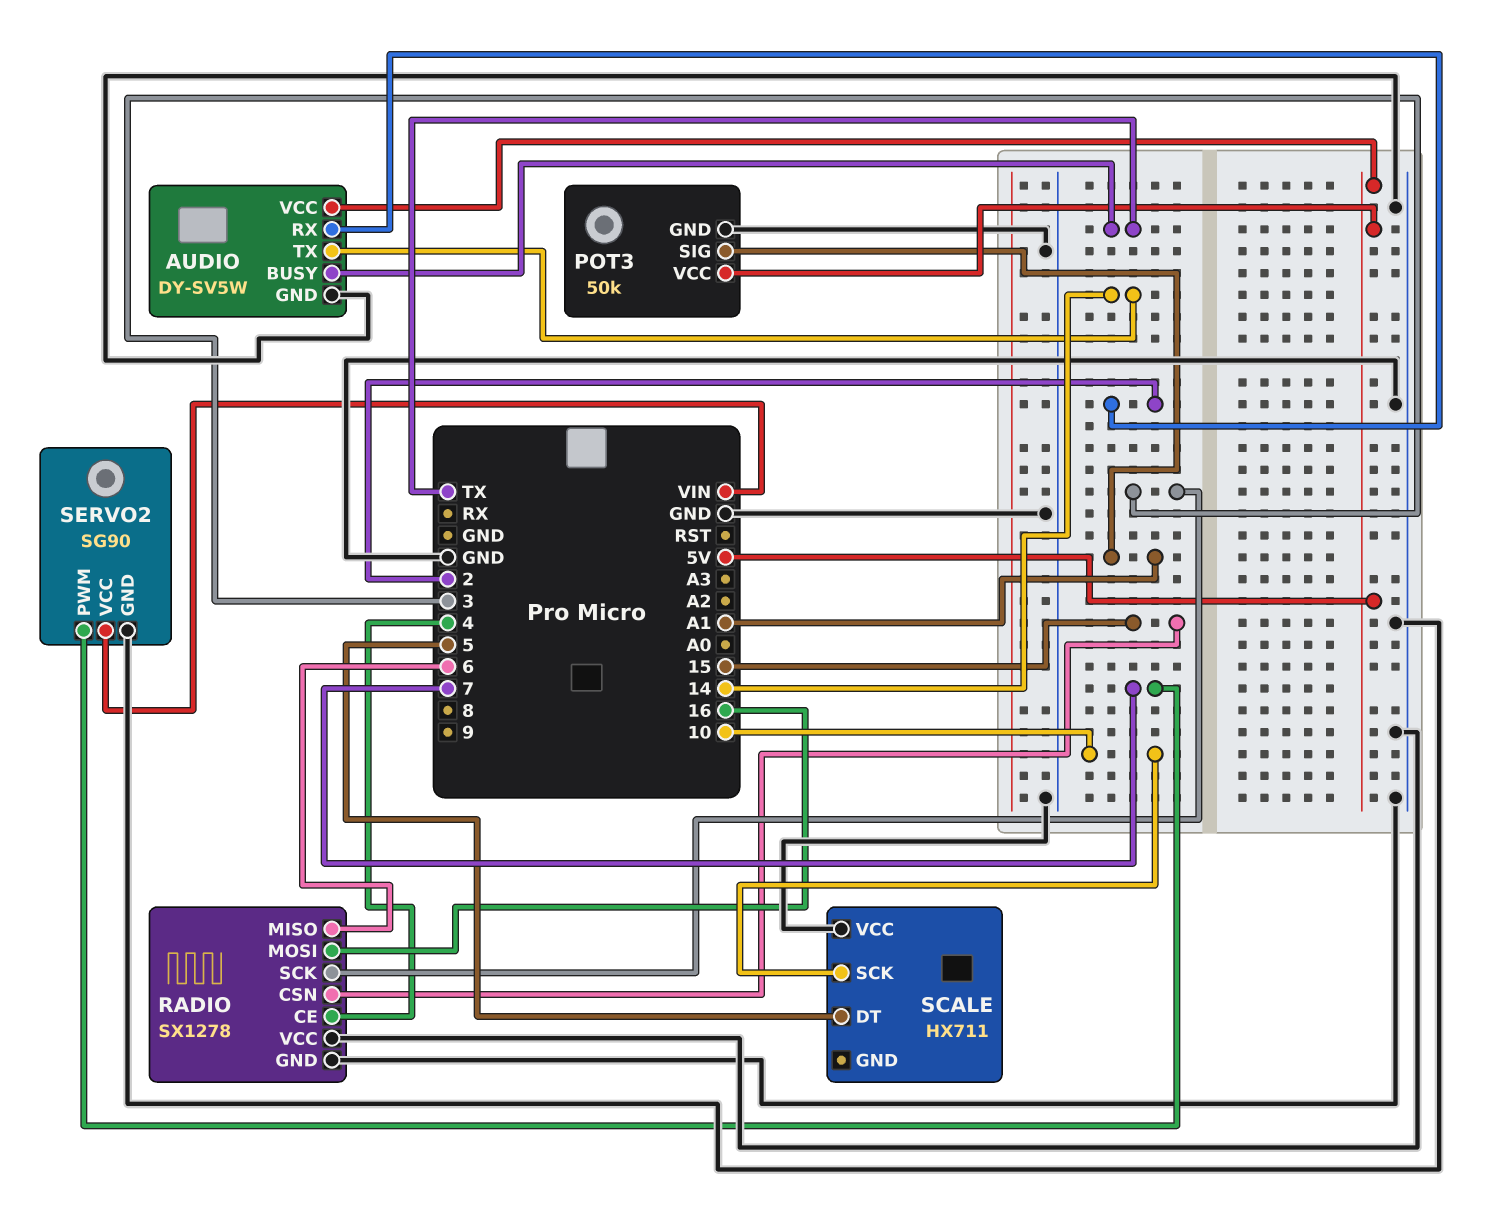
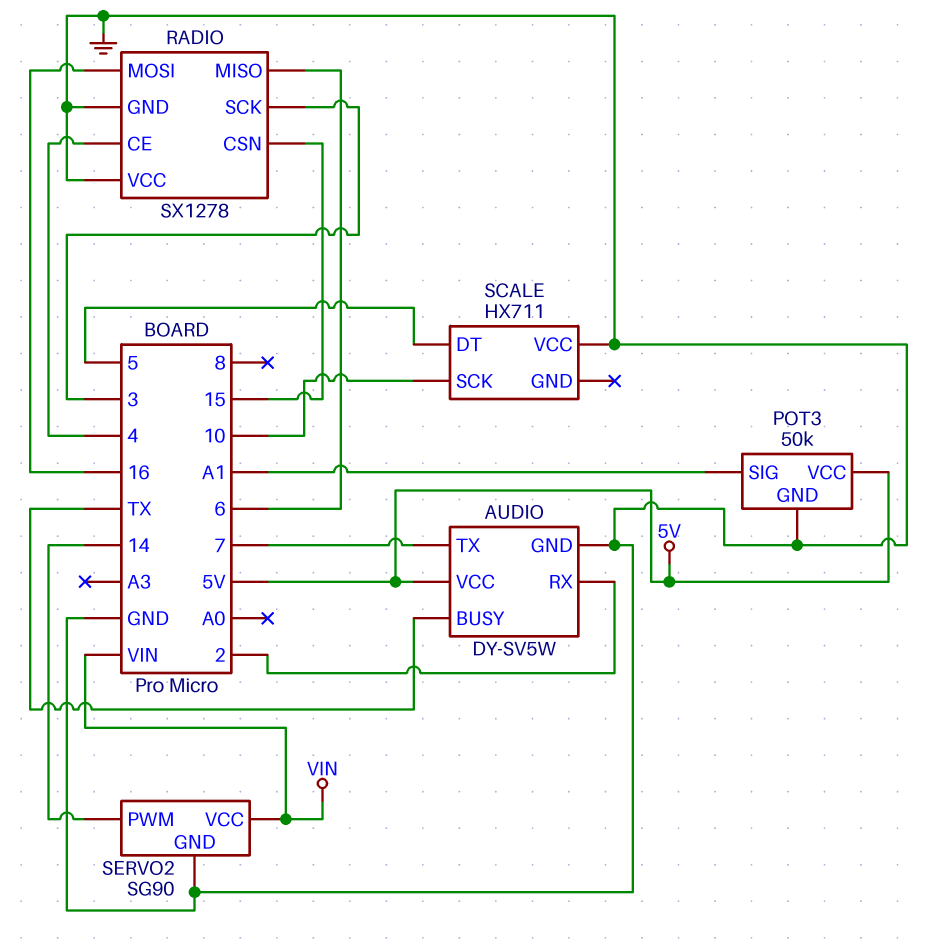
AUDIO pin TX: 14 -> 7
SERVO2 pin PWM: 7 -> 14

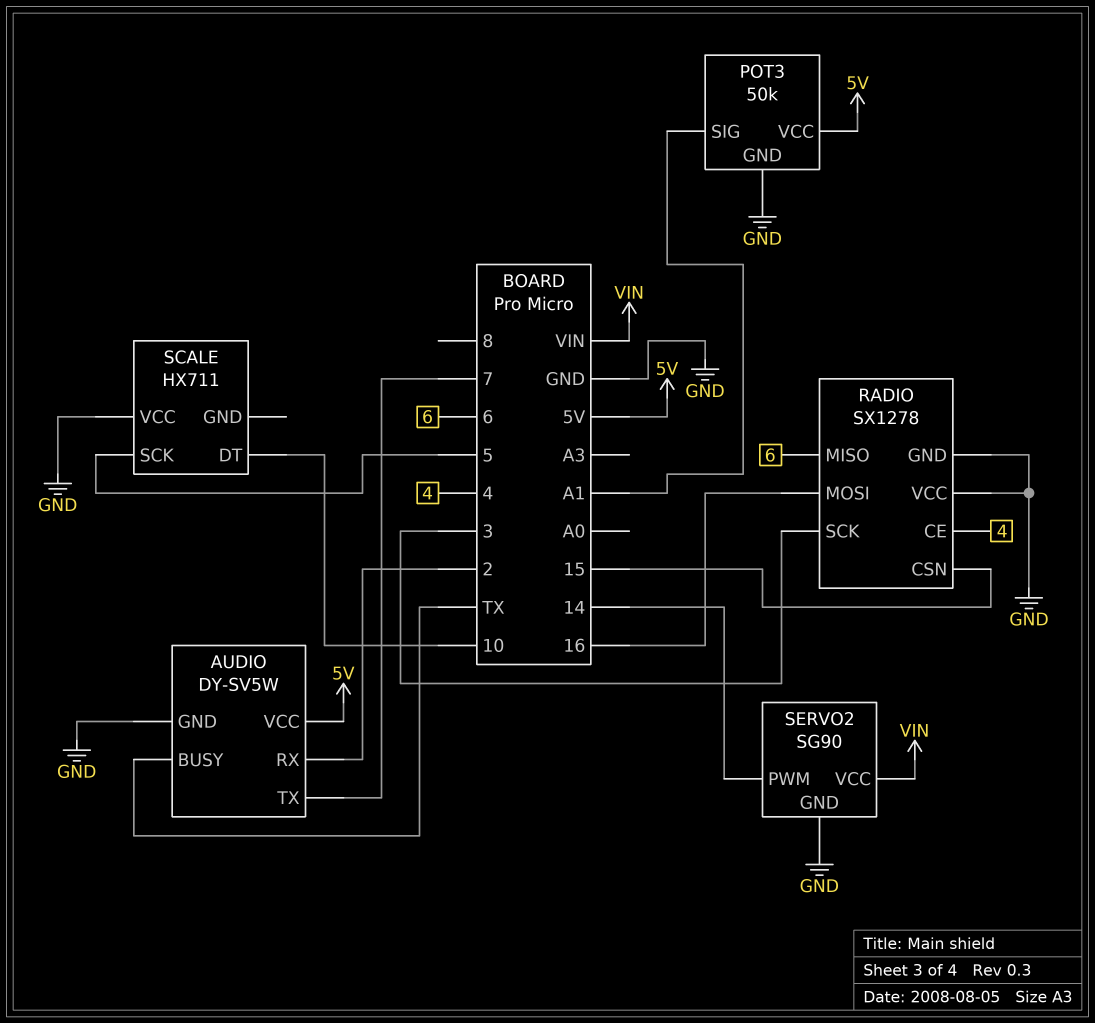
SCALE pin DT: 5 -> 10
SCALE pin SCK: 10 -> 5

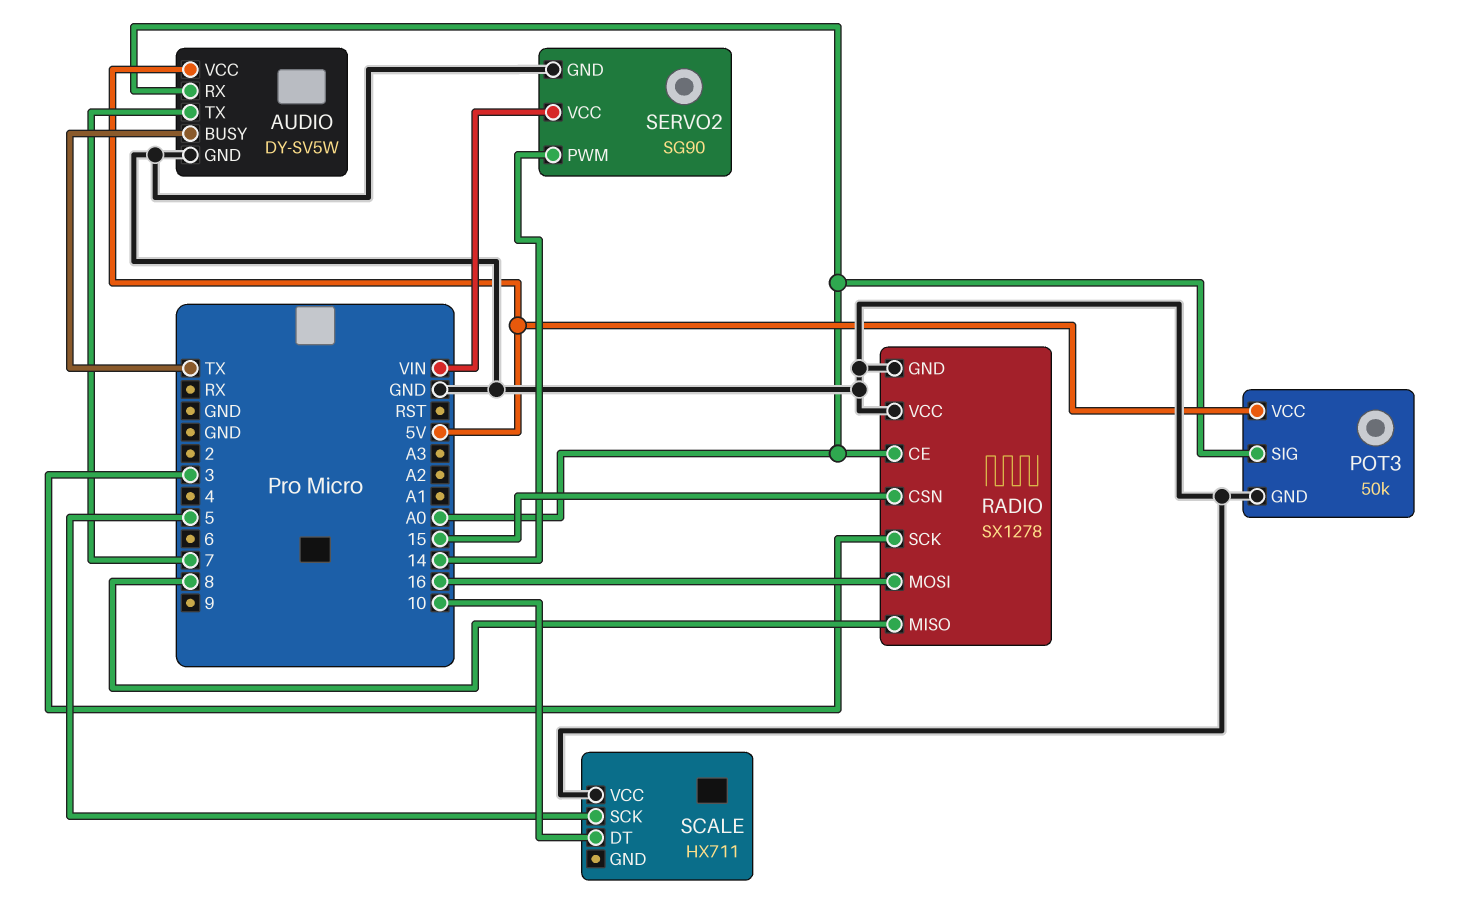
AUDIO pin RX: 2 -> A0
POT3 pin SIG: A1 -> A0
RADIO pin CE: 4 -> A0
RADIO pin MISO: 6 -> 8

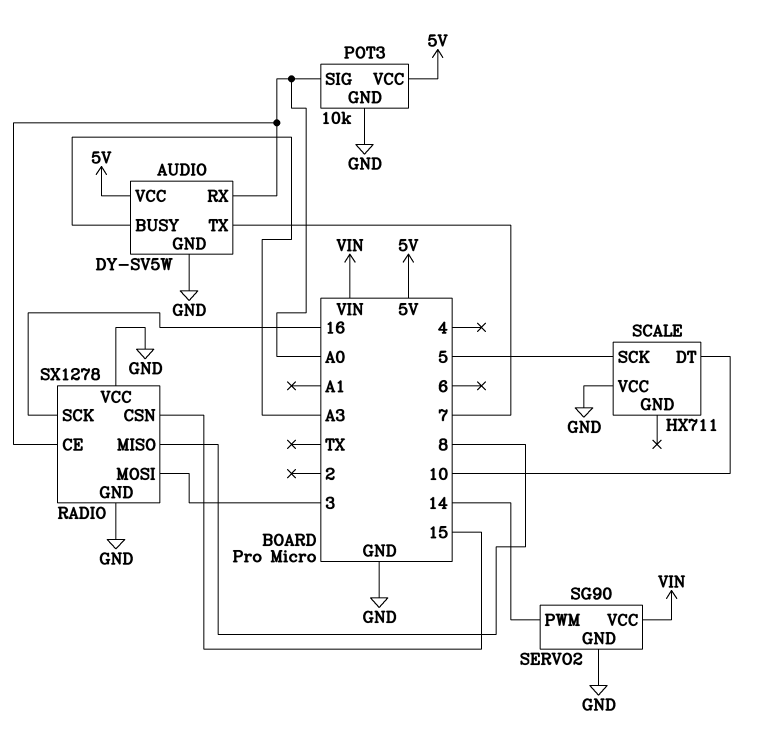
AUDIO pin BUSY: TX -> A3
POT3: 50k -> 10k
RADIO pin MOSI: 16 -> 3
RADIO pin SCK: 3 -> 16

